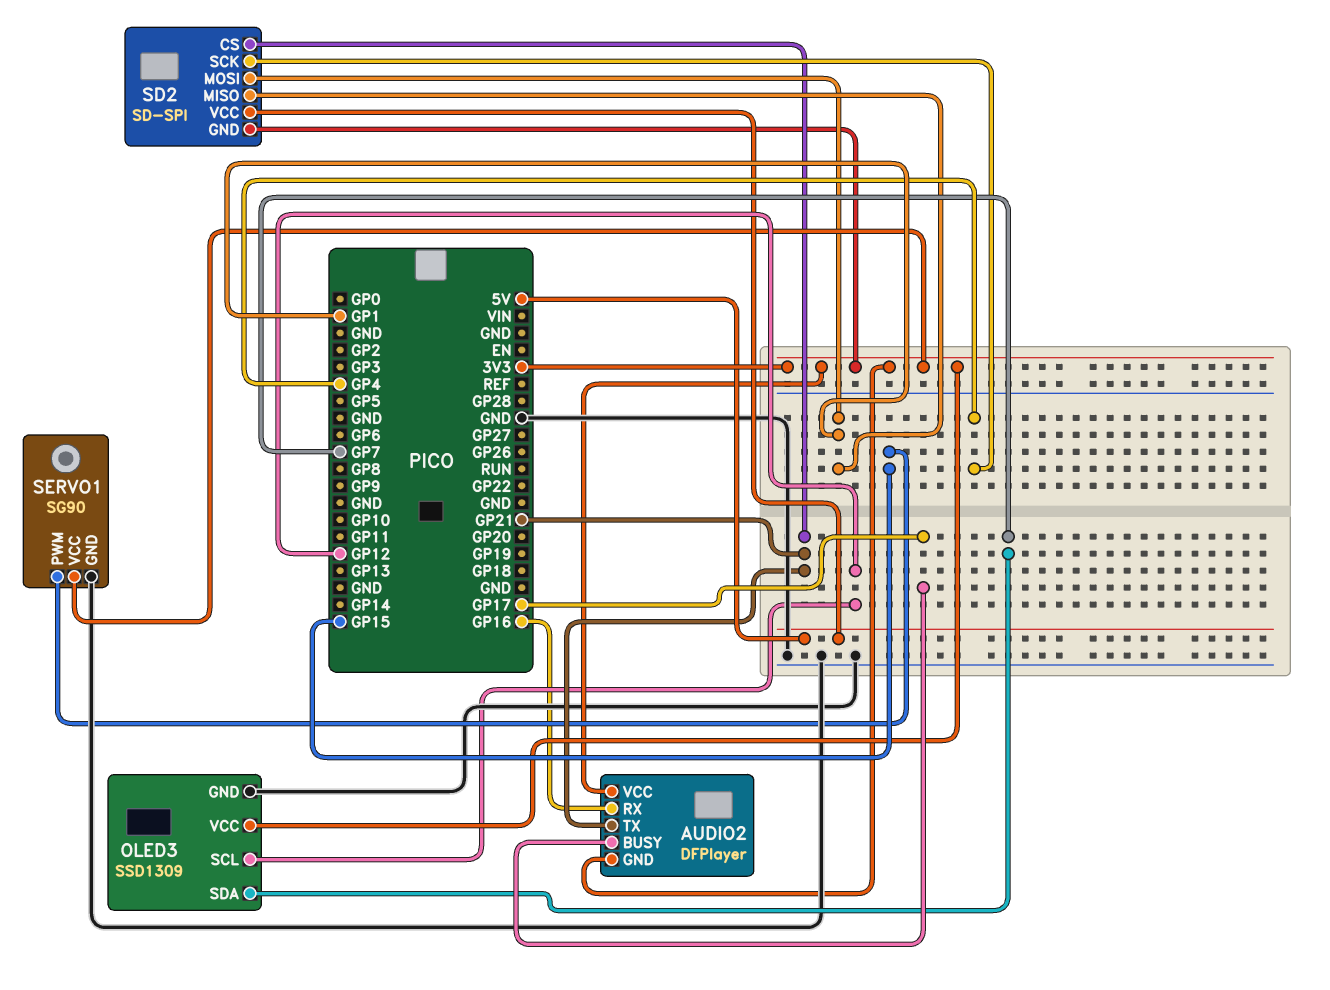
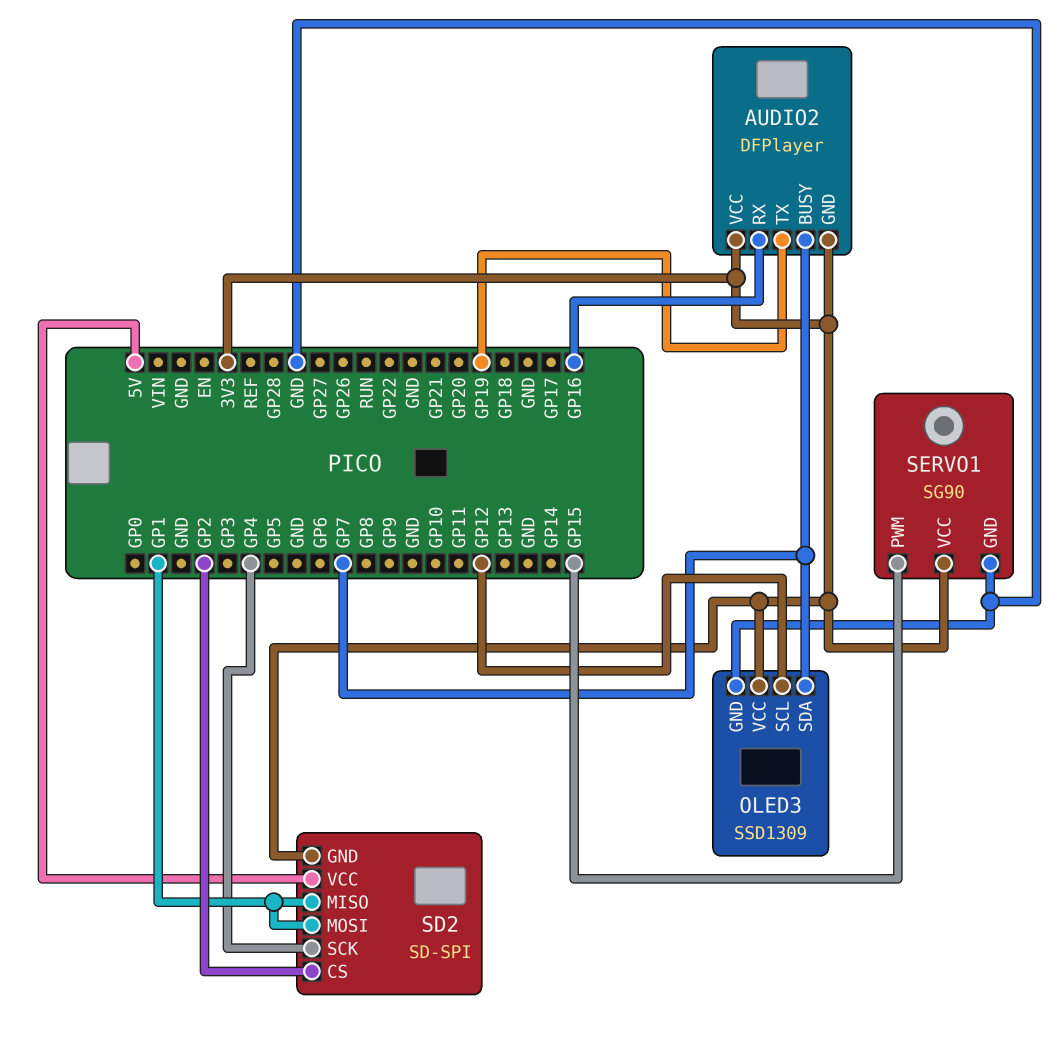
AUDIO2 pin BUSY: GP17 -> GP7
AUDIO2 pin TX: GP21 -> GP19
SD2 pin CS: GP21 -> GP2

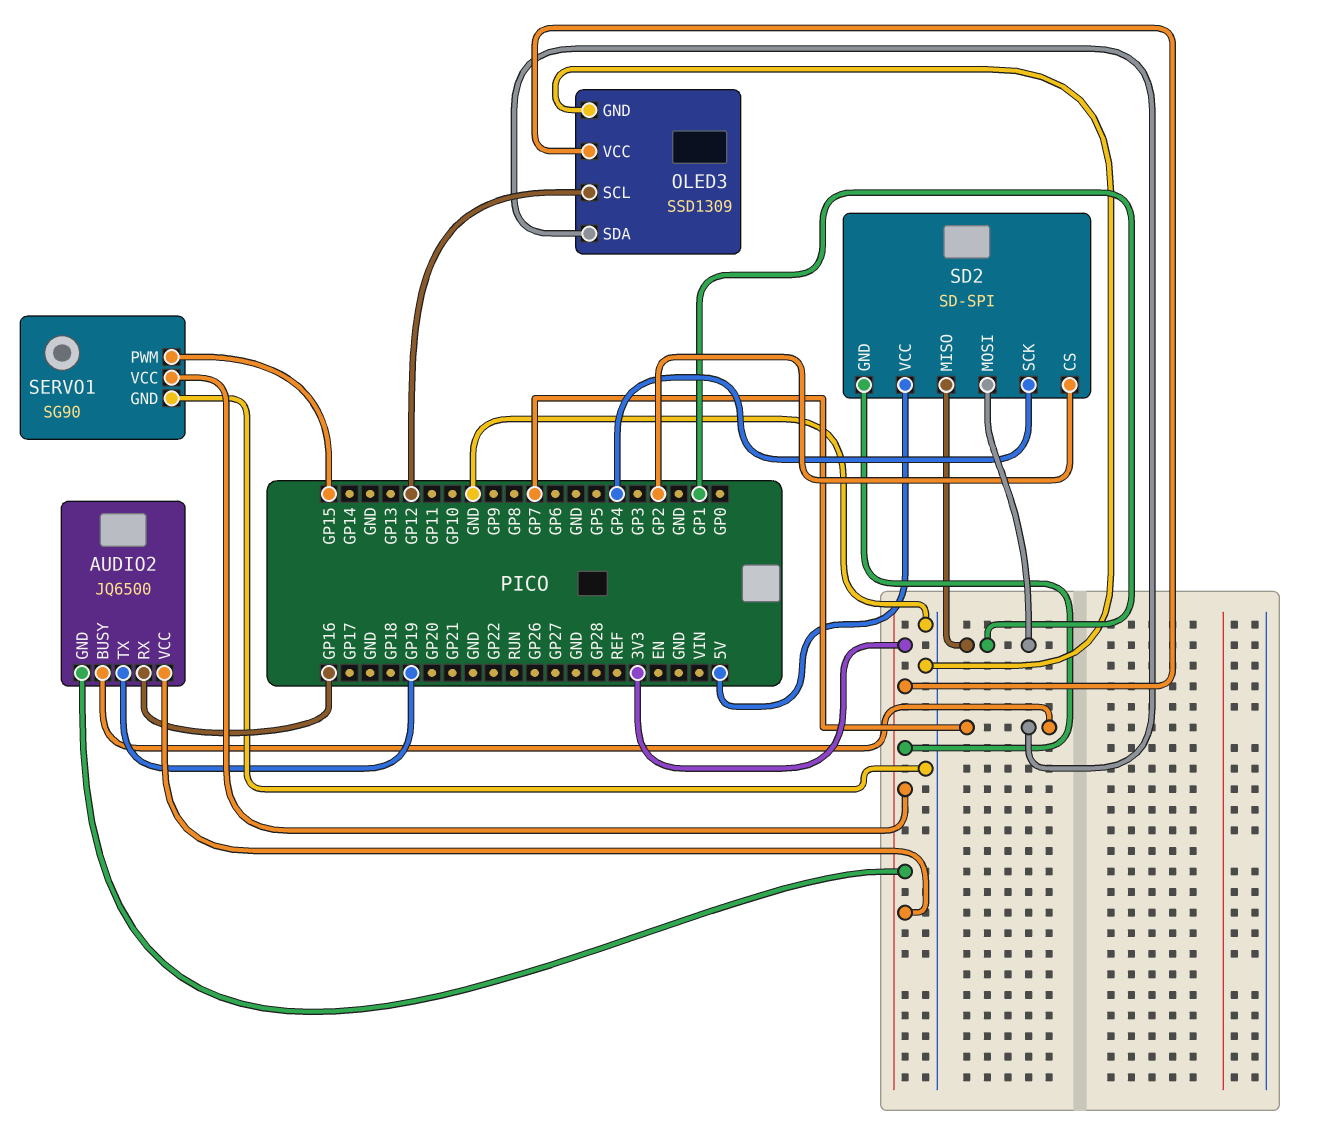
AUDIO2: DFPlayer -> JQ6500

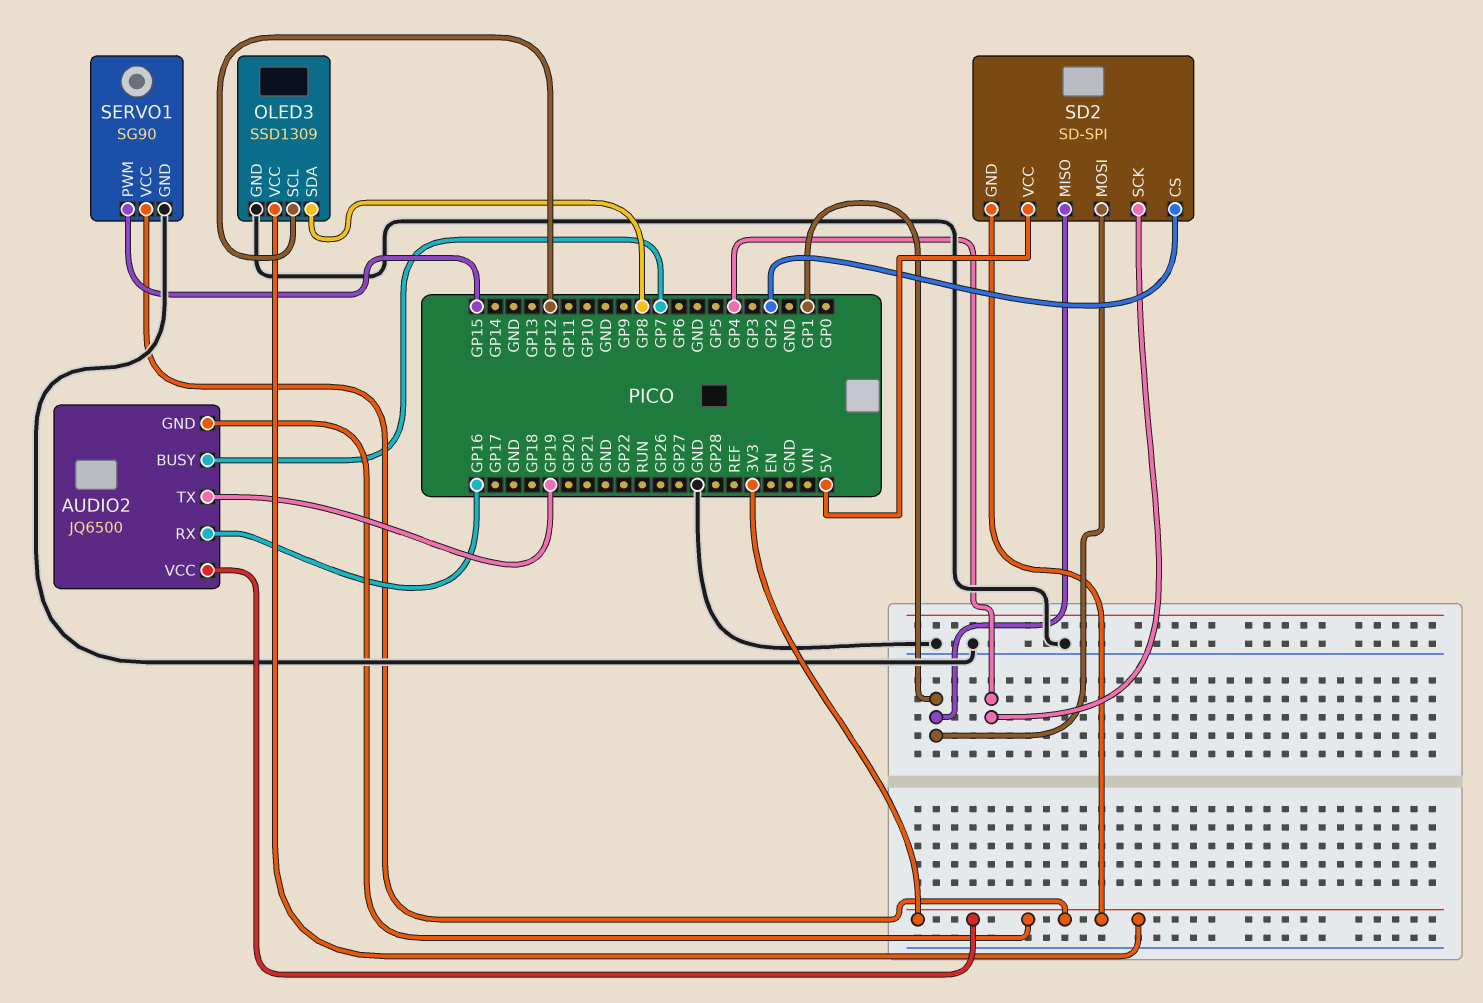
OLED3 pin SDA: GP7 -> GP8

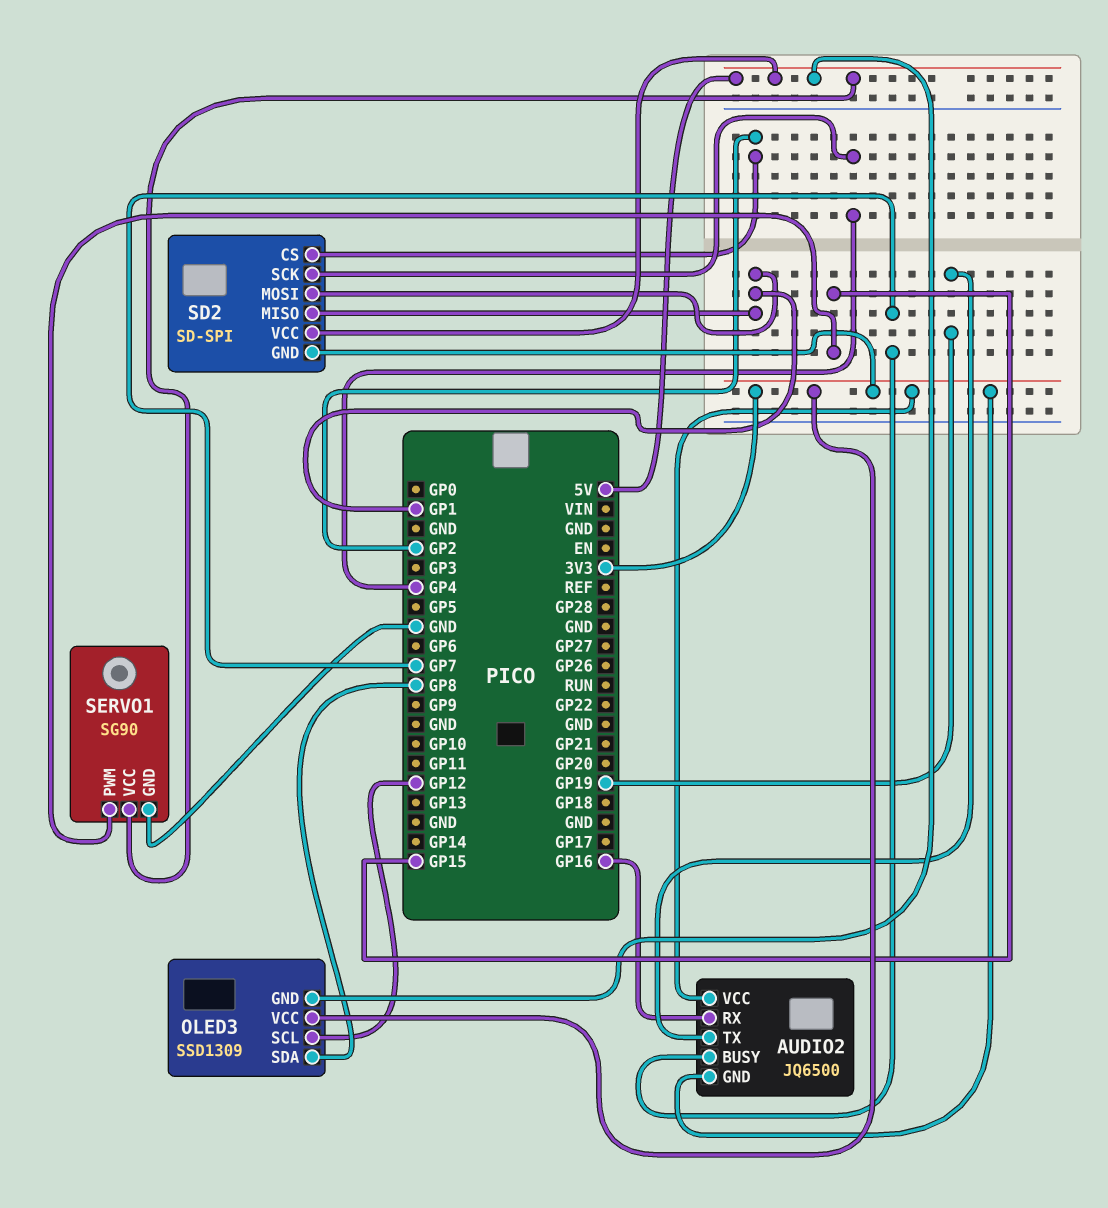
OLED3 pin GND: GND -> 5V
SERVO1 pin VCC: 3V3 -> 5V

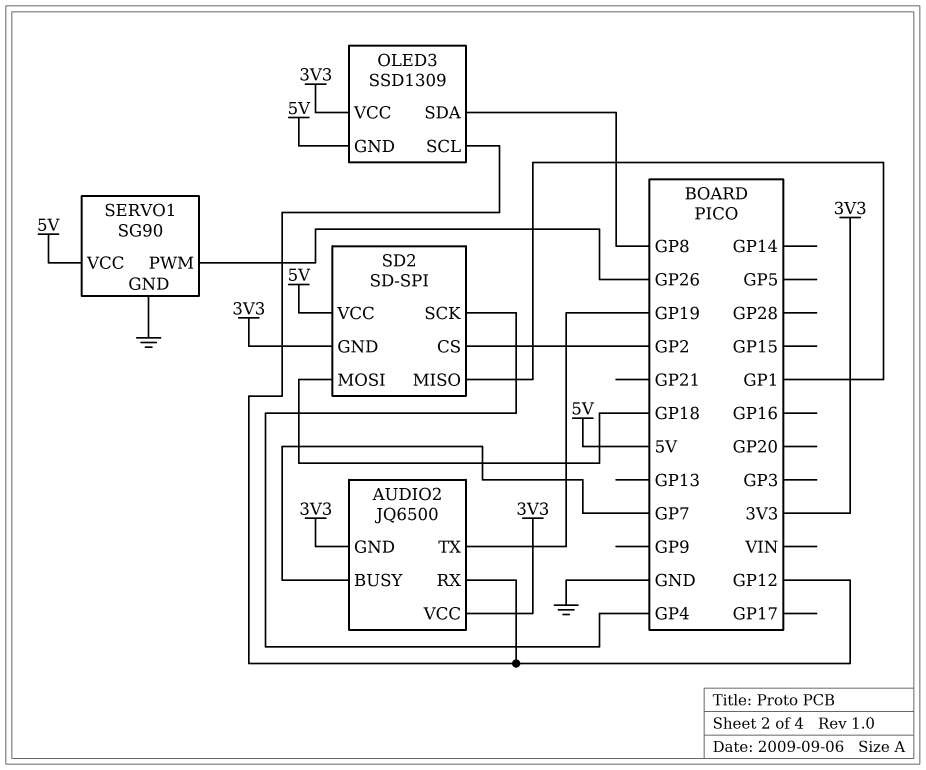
AUDIO2 pin RX: GP16 -> GP12
SD2 pin MOSI: GP1 -> GP18
SERVO1 pin PWM: GP15 -> GP26

